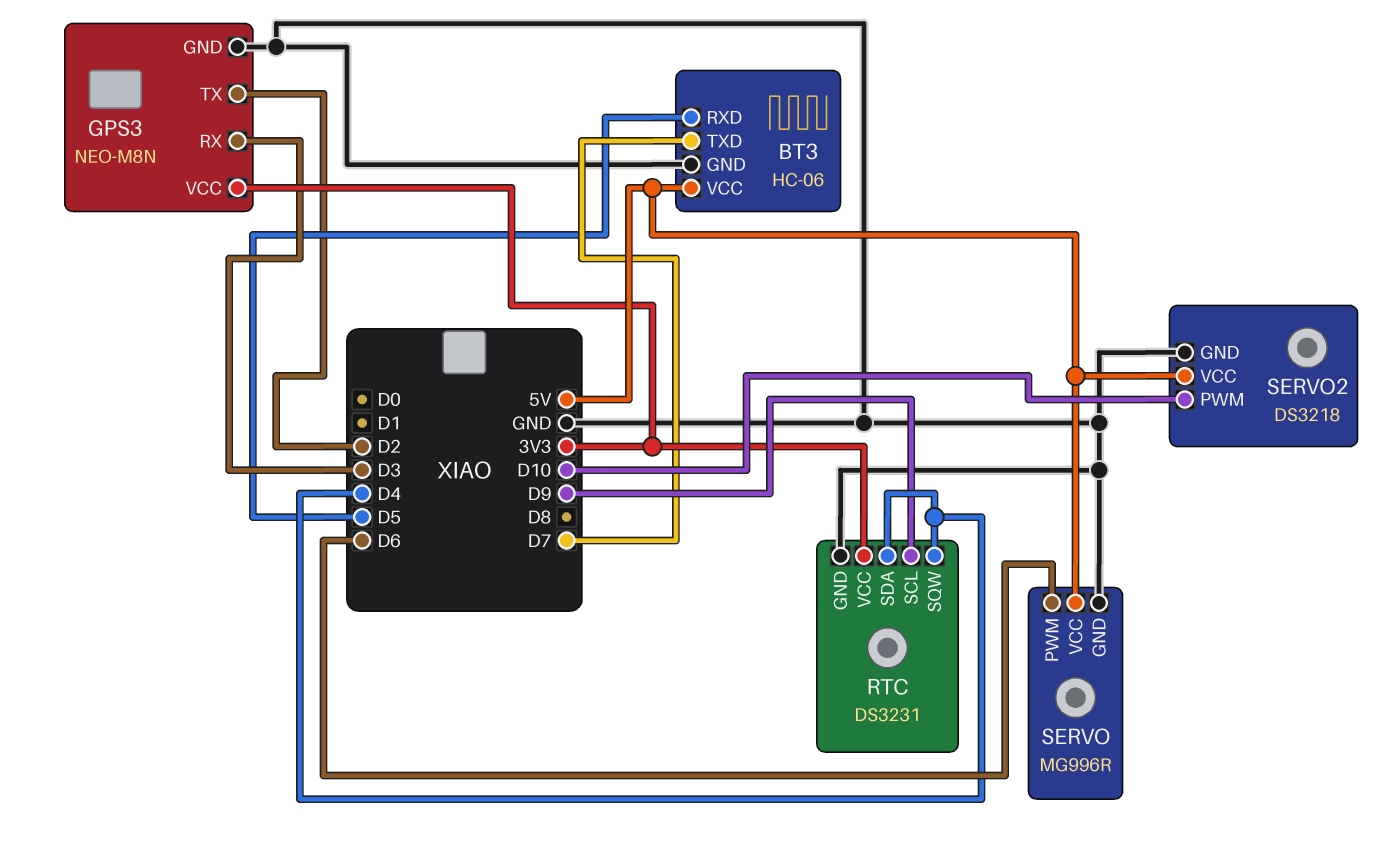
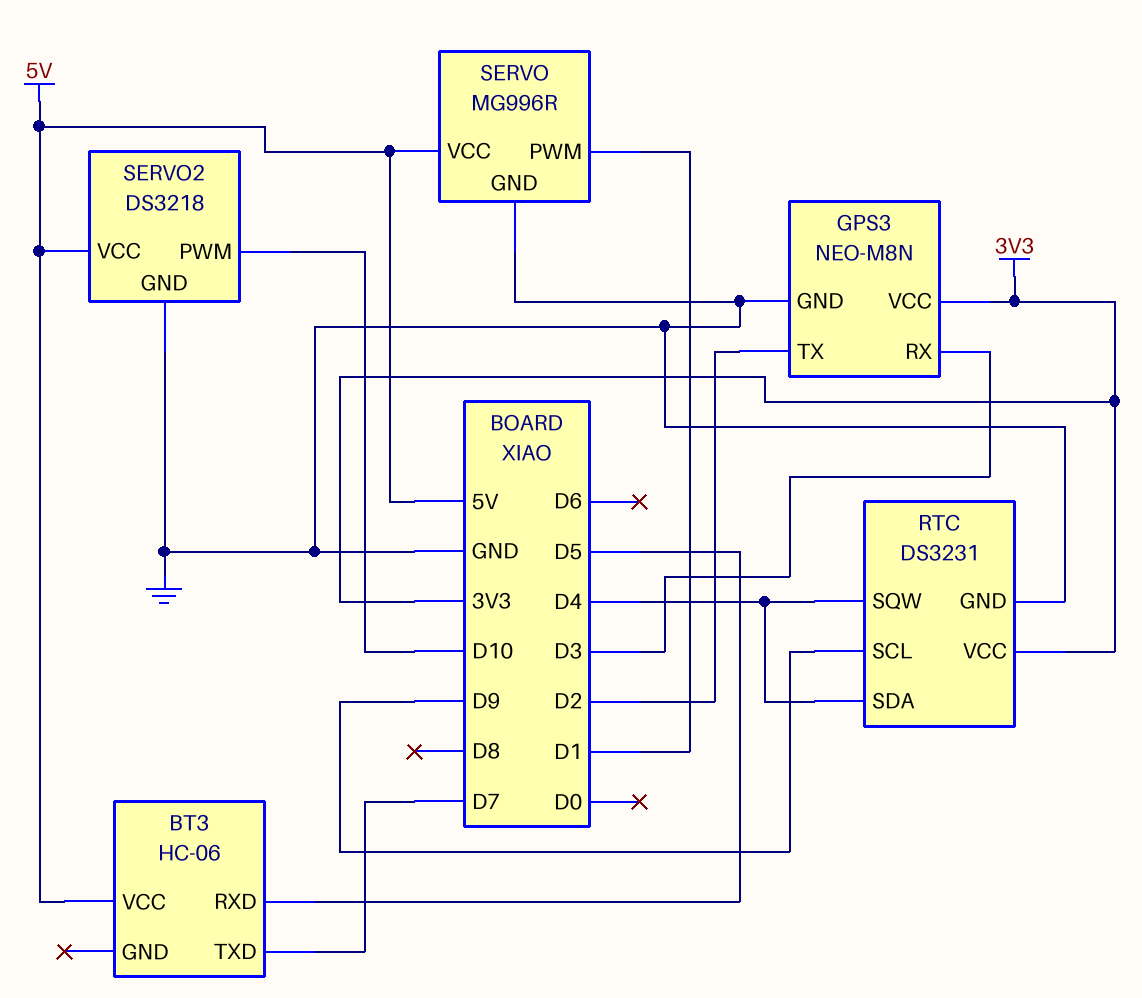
BT3 pin GND: GND -> none
SERVO pin PWM: D6 -> D1

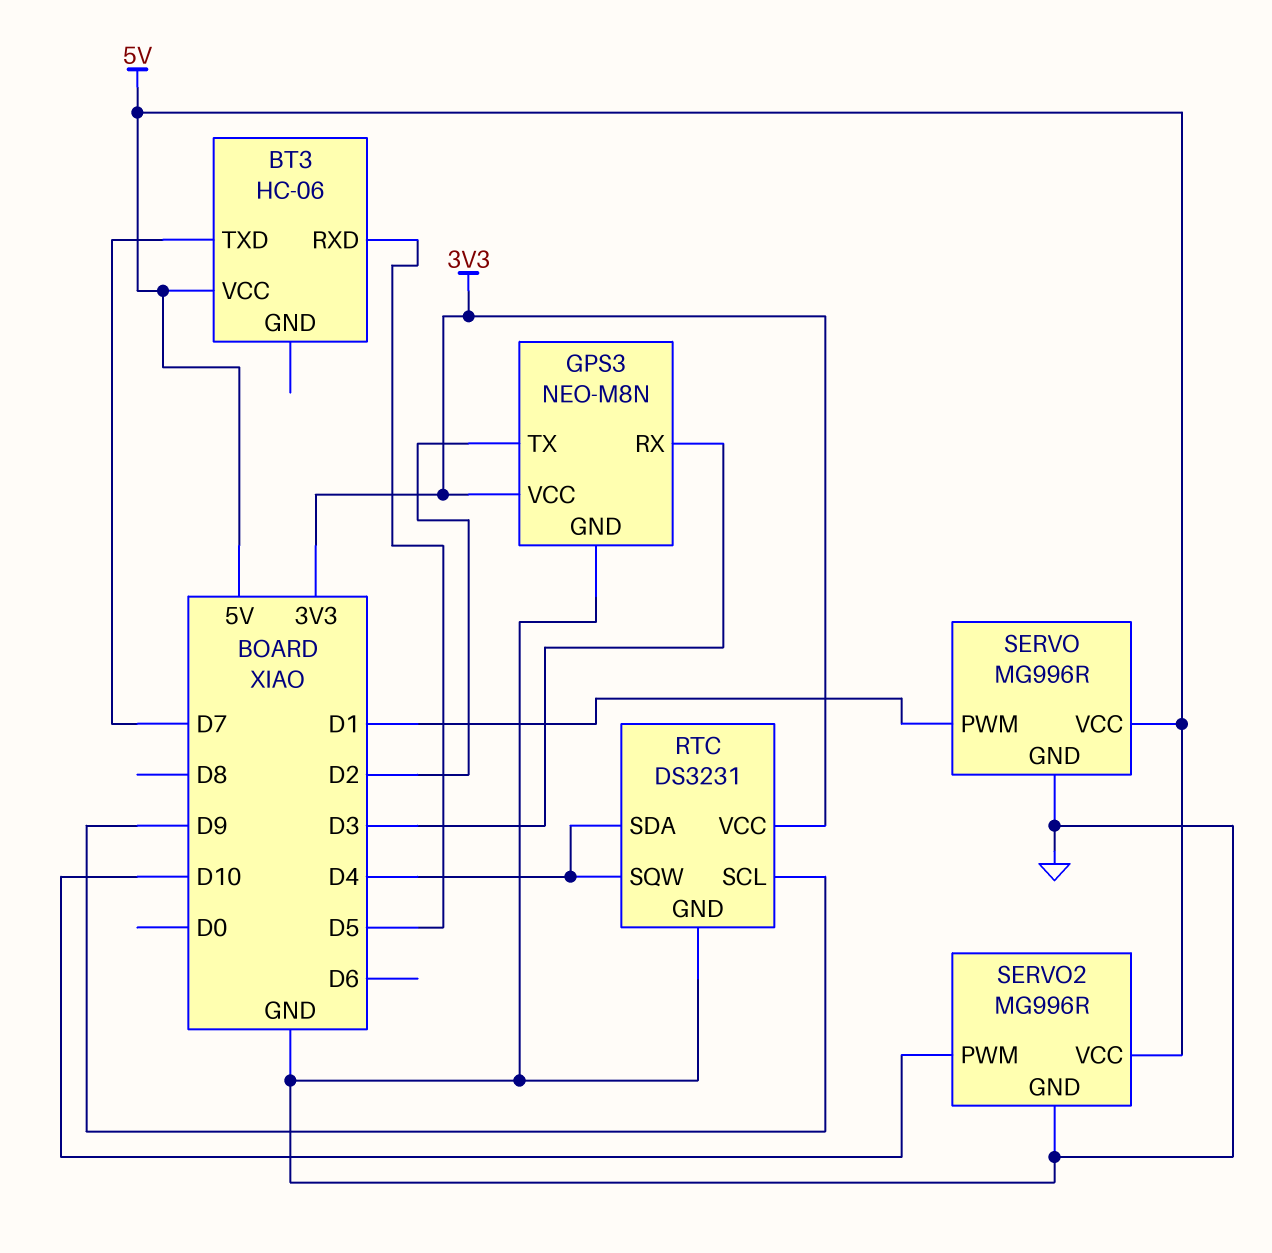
SERVO2: DS3218 -> MG996R

